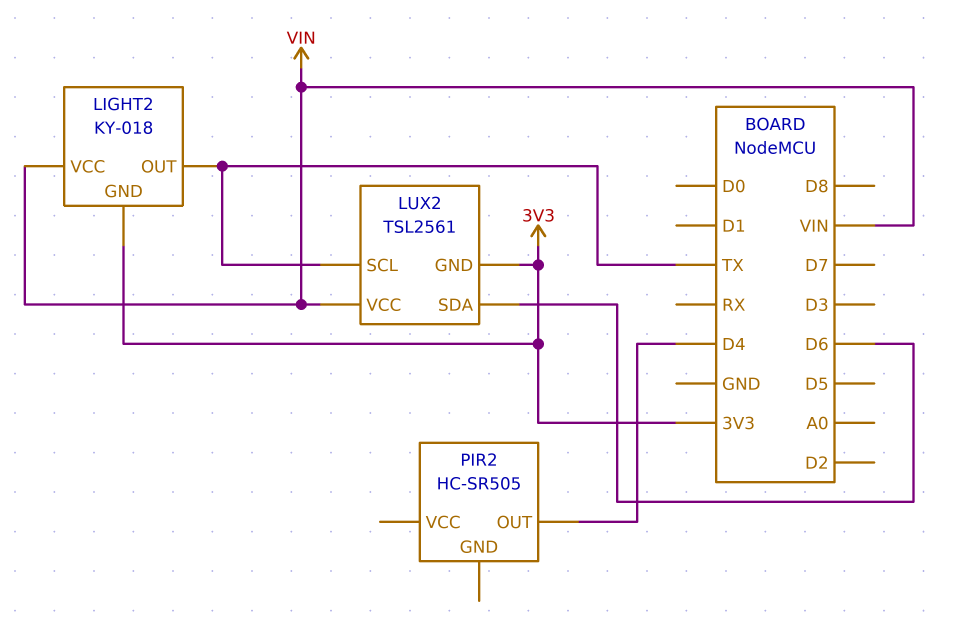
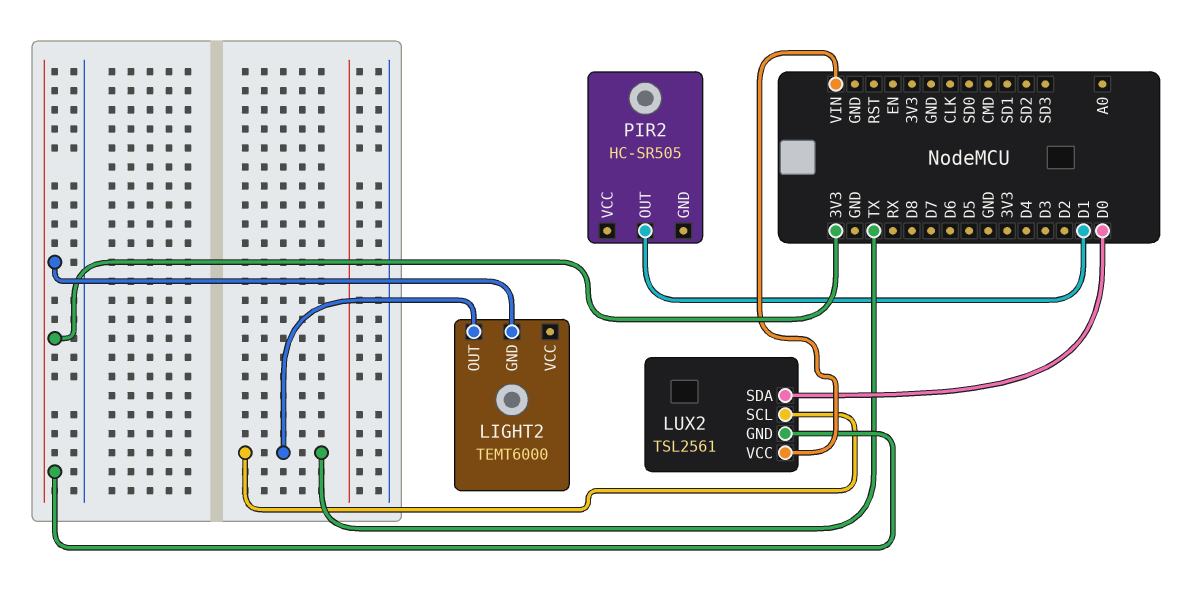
LIGHT2: KY-018 -> TEMT6000
LIGHT2 pin VCC: VIN -> none
LUX2 pin SDA: D6 -> D0
PIR2 pin OUT: D4 -> D1

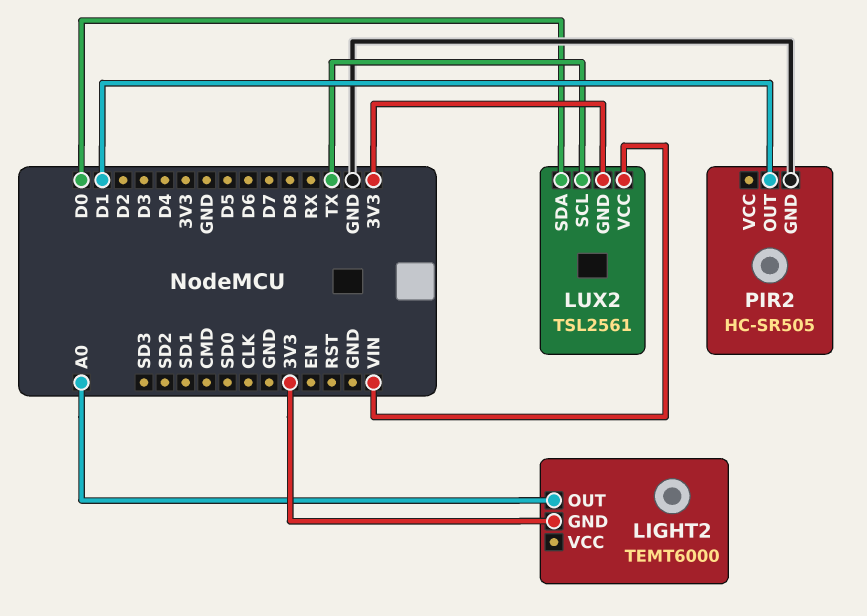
LIGHT2 pin OUT: TX -> A0
PIR2 pin GND: none -> GND

